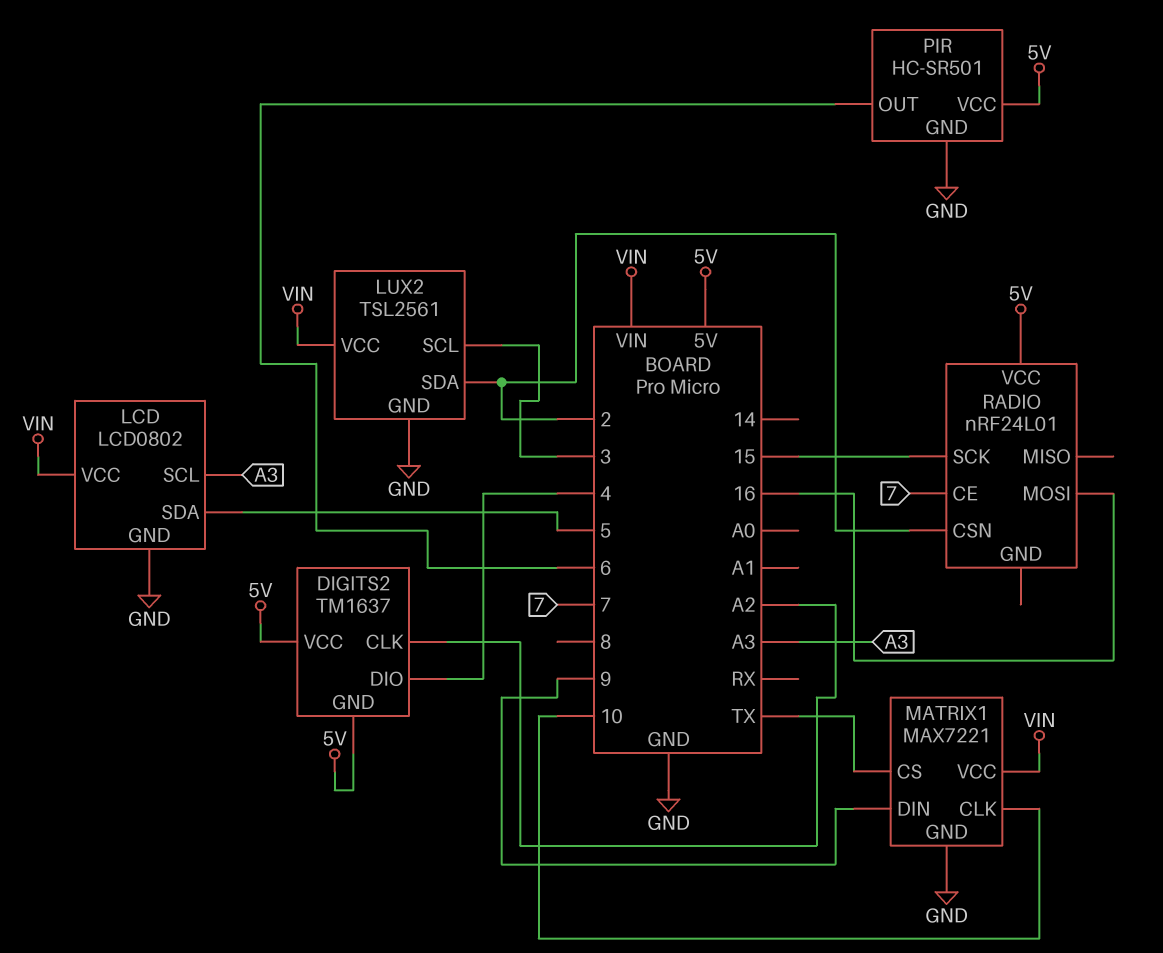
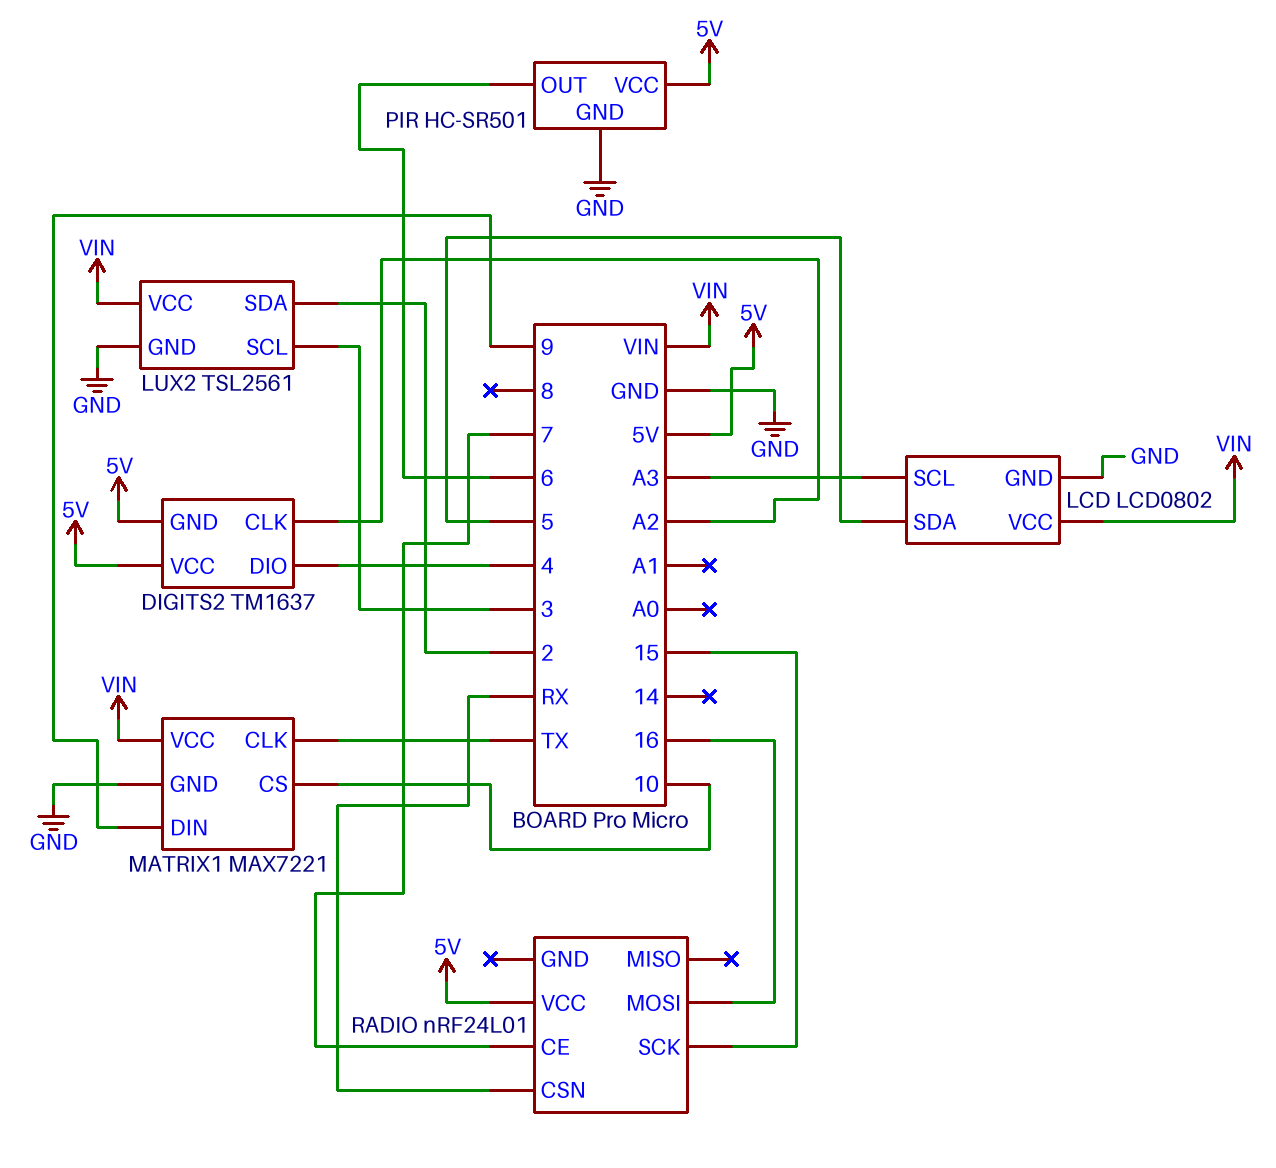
MATRIX1 pin CLK: 10 -> TX
MATRIX1 pin CS: TX -> 10
RADIO pin CSN: 2 -> RX

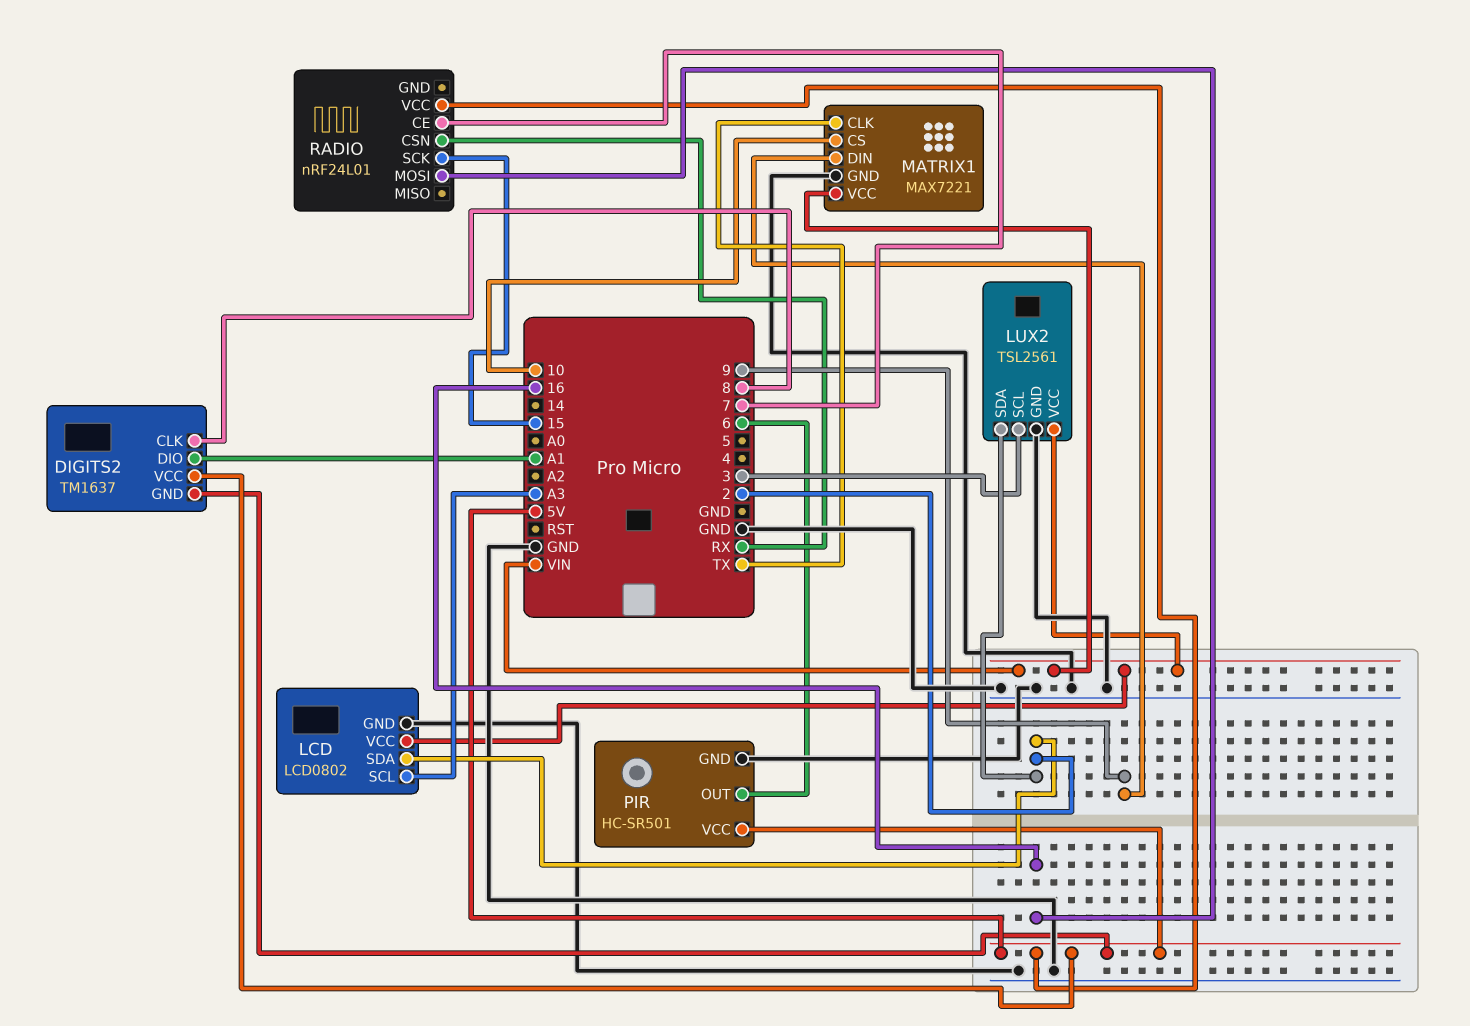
DIGITS2 pin CLK: A2 -> 8
DIGITS2 pin DIO: 4 -> A1
LCD pin SDA: 5 -> 2

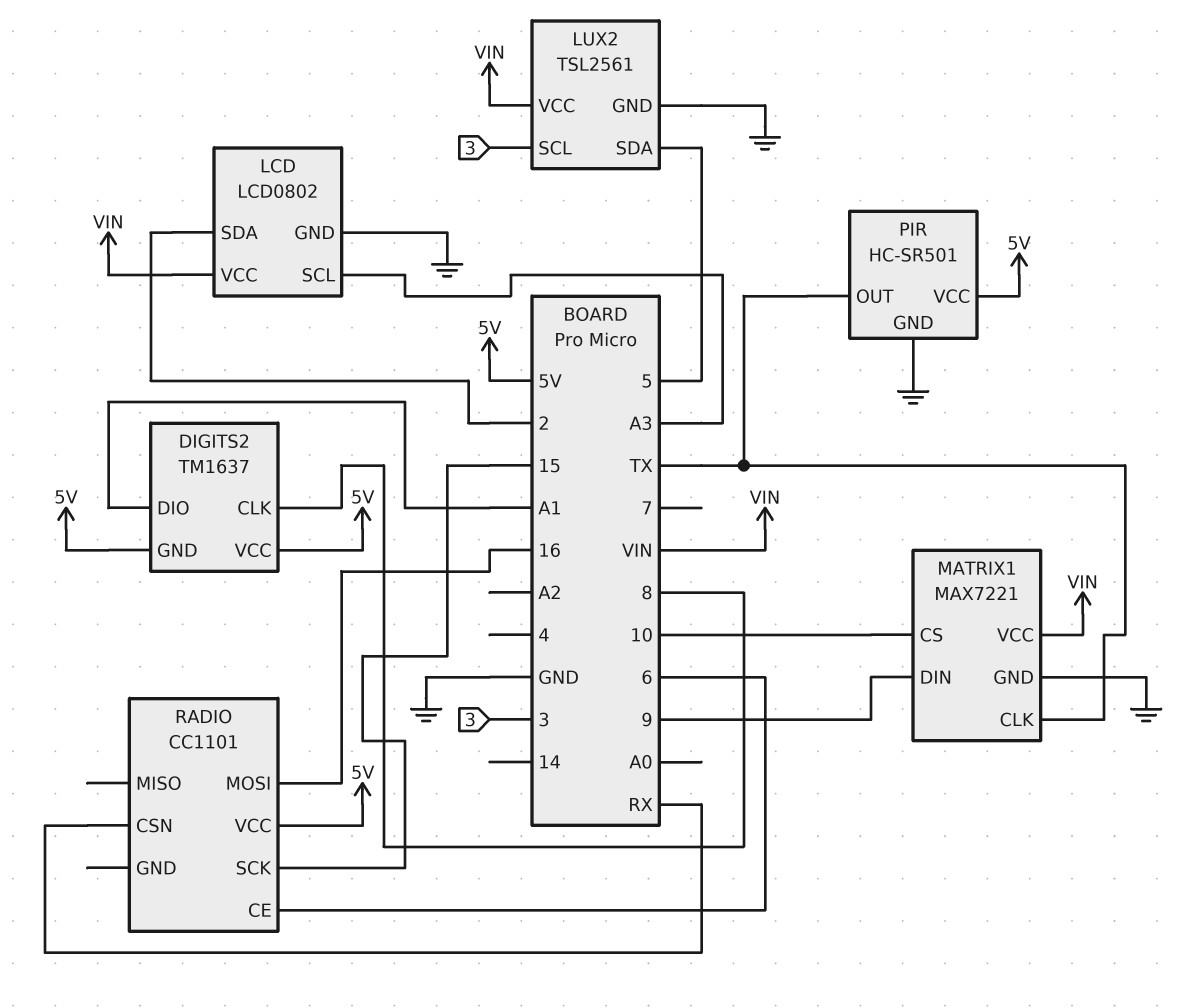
LUX2 pin SDA: 2 -> 5
PIR pin OUT: 6 -> TX
RADIO: nRF24L01 -> CC1101
RADIO pin CE: 7 -> 6

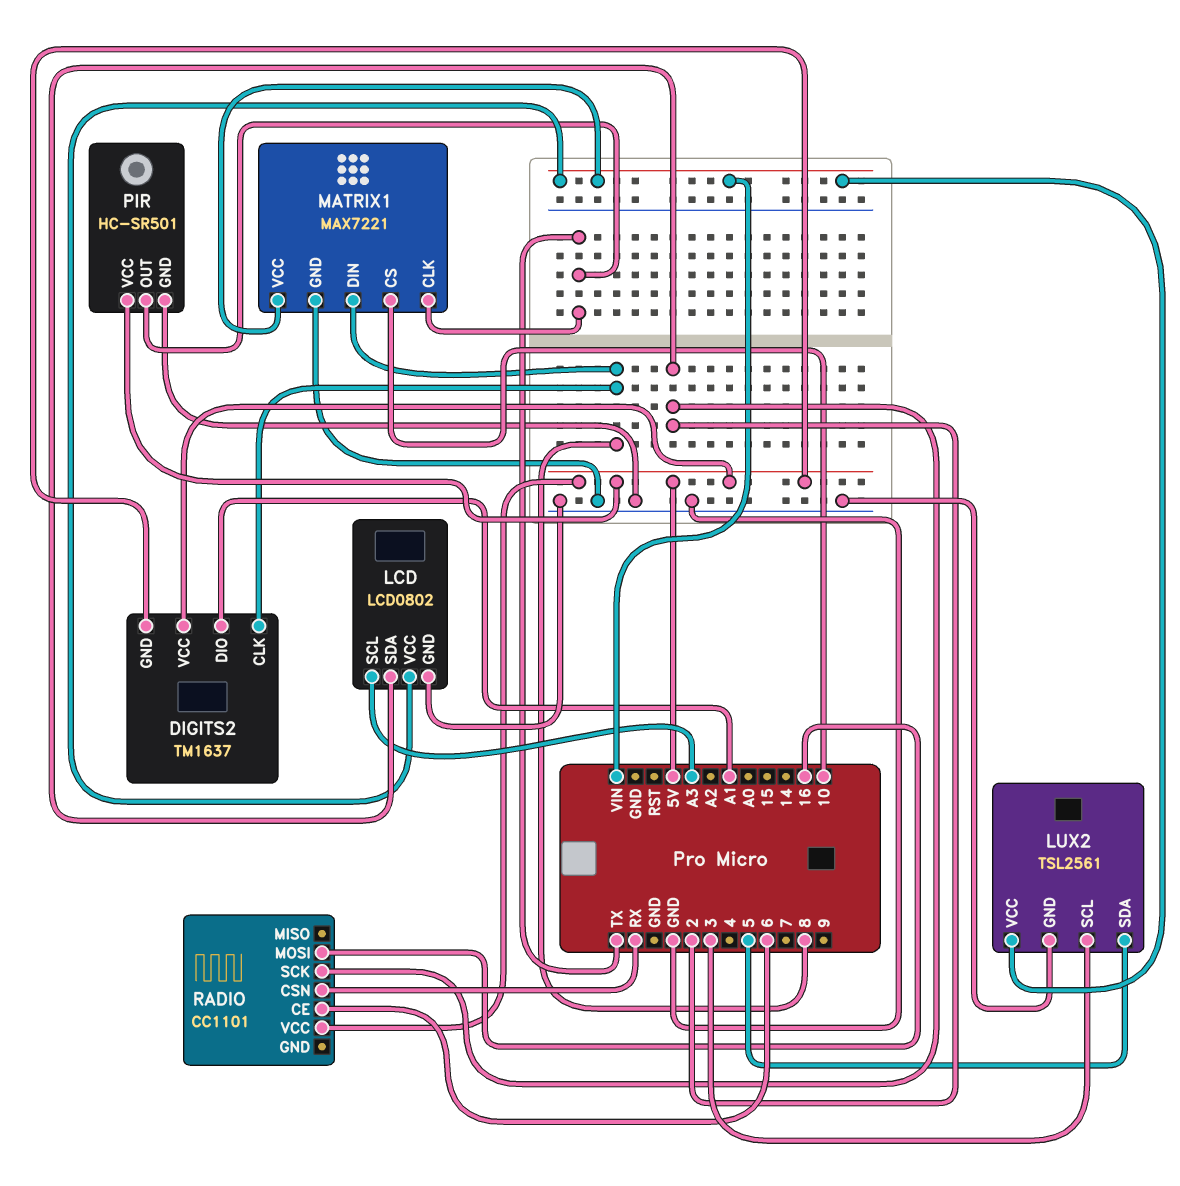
MATRIX1 pin DIN: 9 -> 8
RADIO pin SCK: 15 -> 2

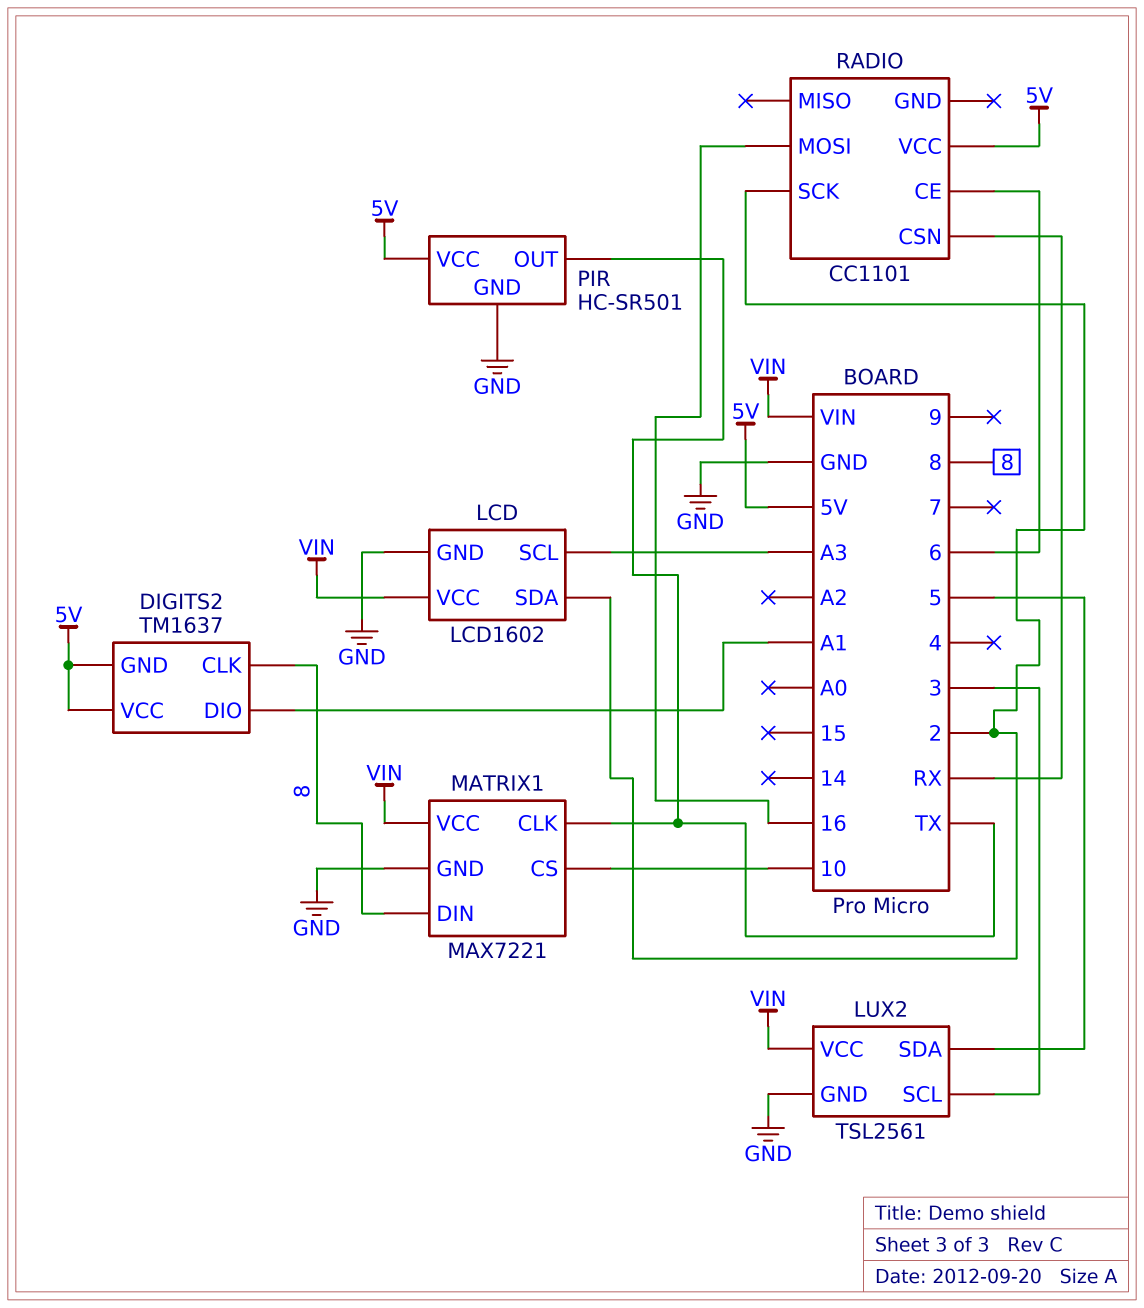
LCD: LCD0802 -> LCD1602

